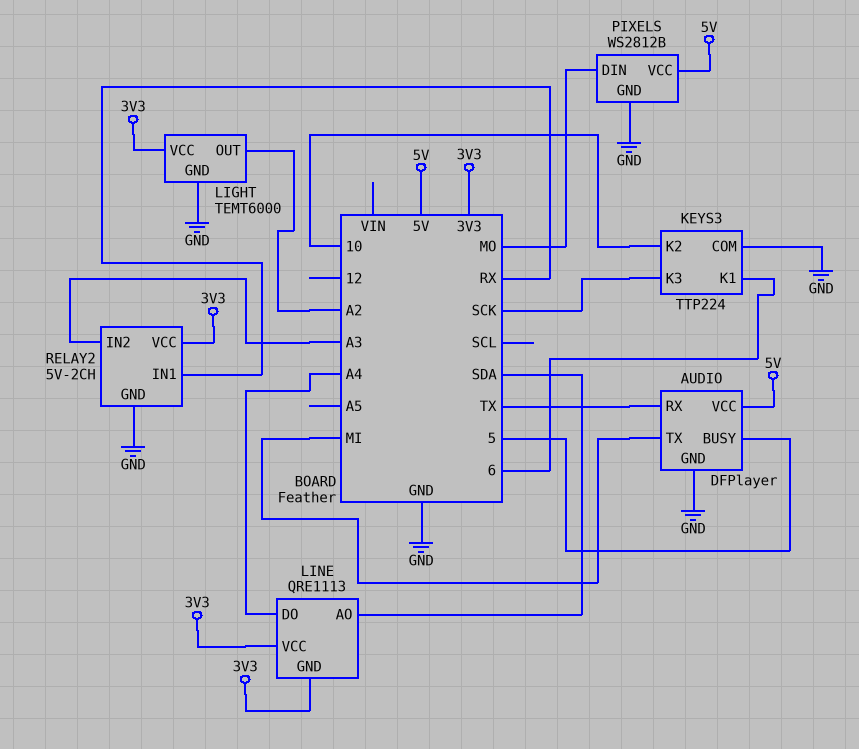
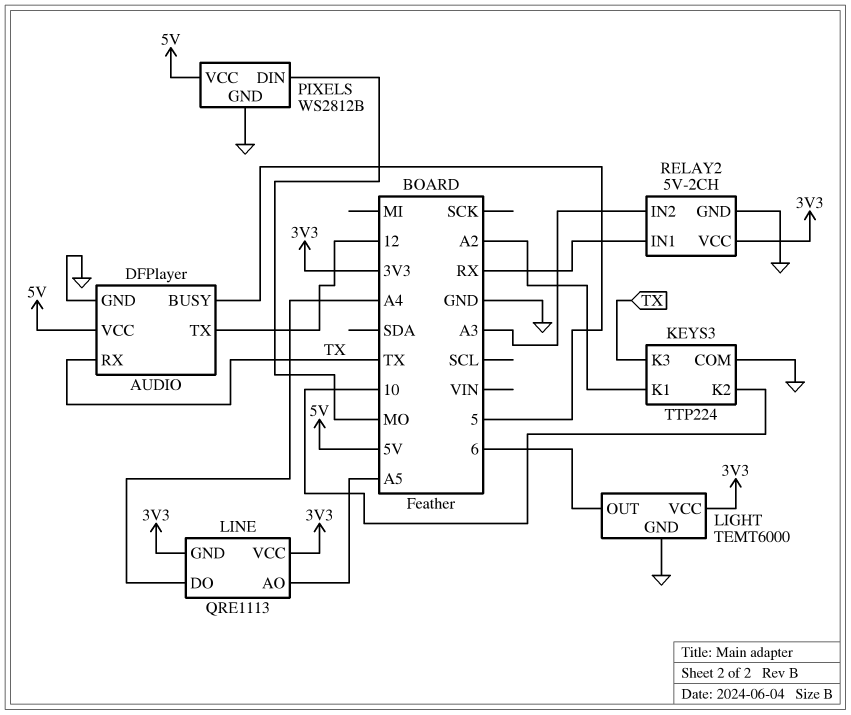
AUDIO pin TX: MI -> 12
KEYS3 pin K1: 6 -> A2
KEYS3 pin K3: SCK -> TX
LIGHT pin OUT: A2 -> 6
LINE pin AO: SDA -> A5

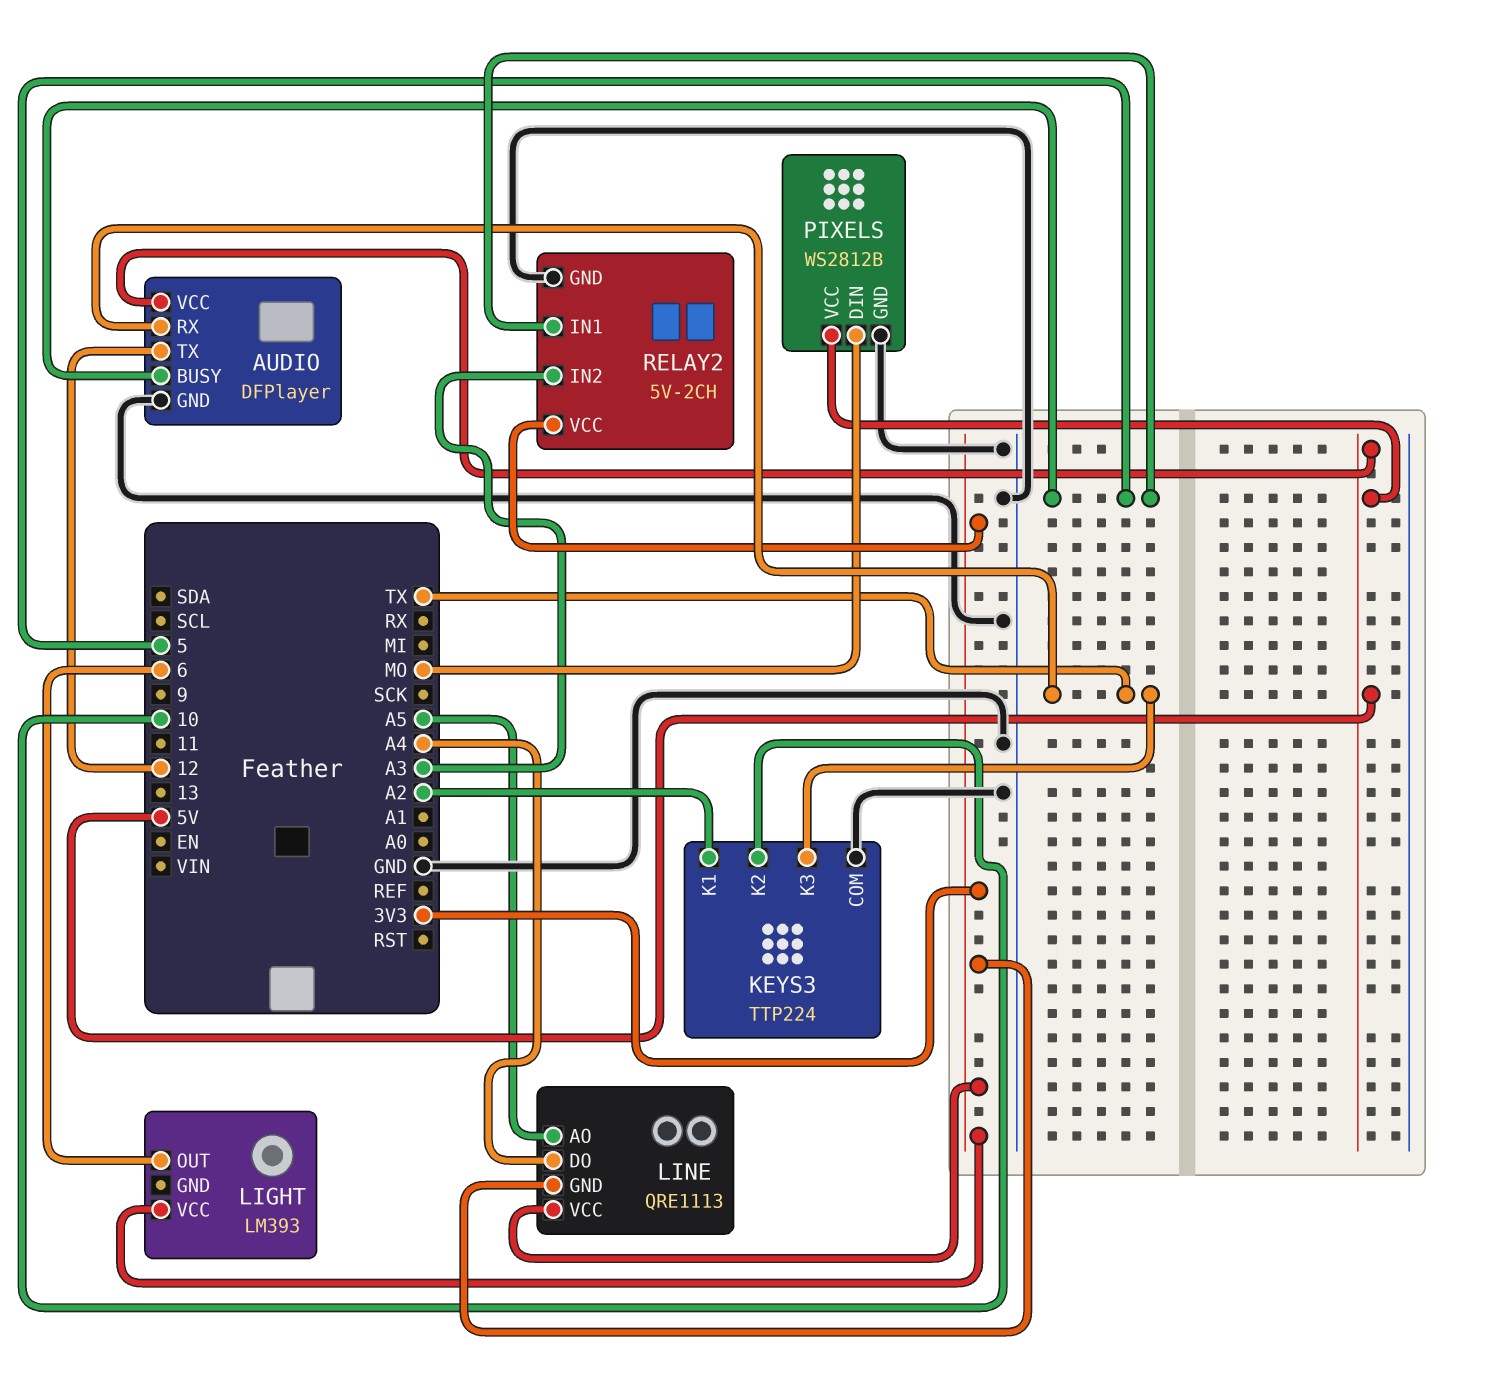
LIGHT: TEMT6000 -> LM393
LIGHT pin GND: GND -> none
RELAY2 pin IN1: RX -> 5

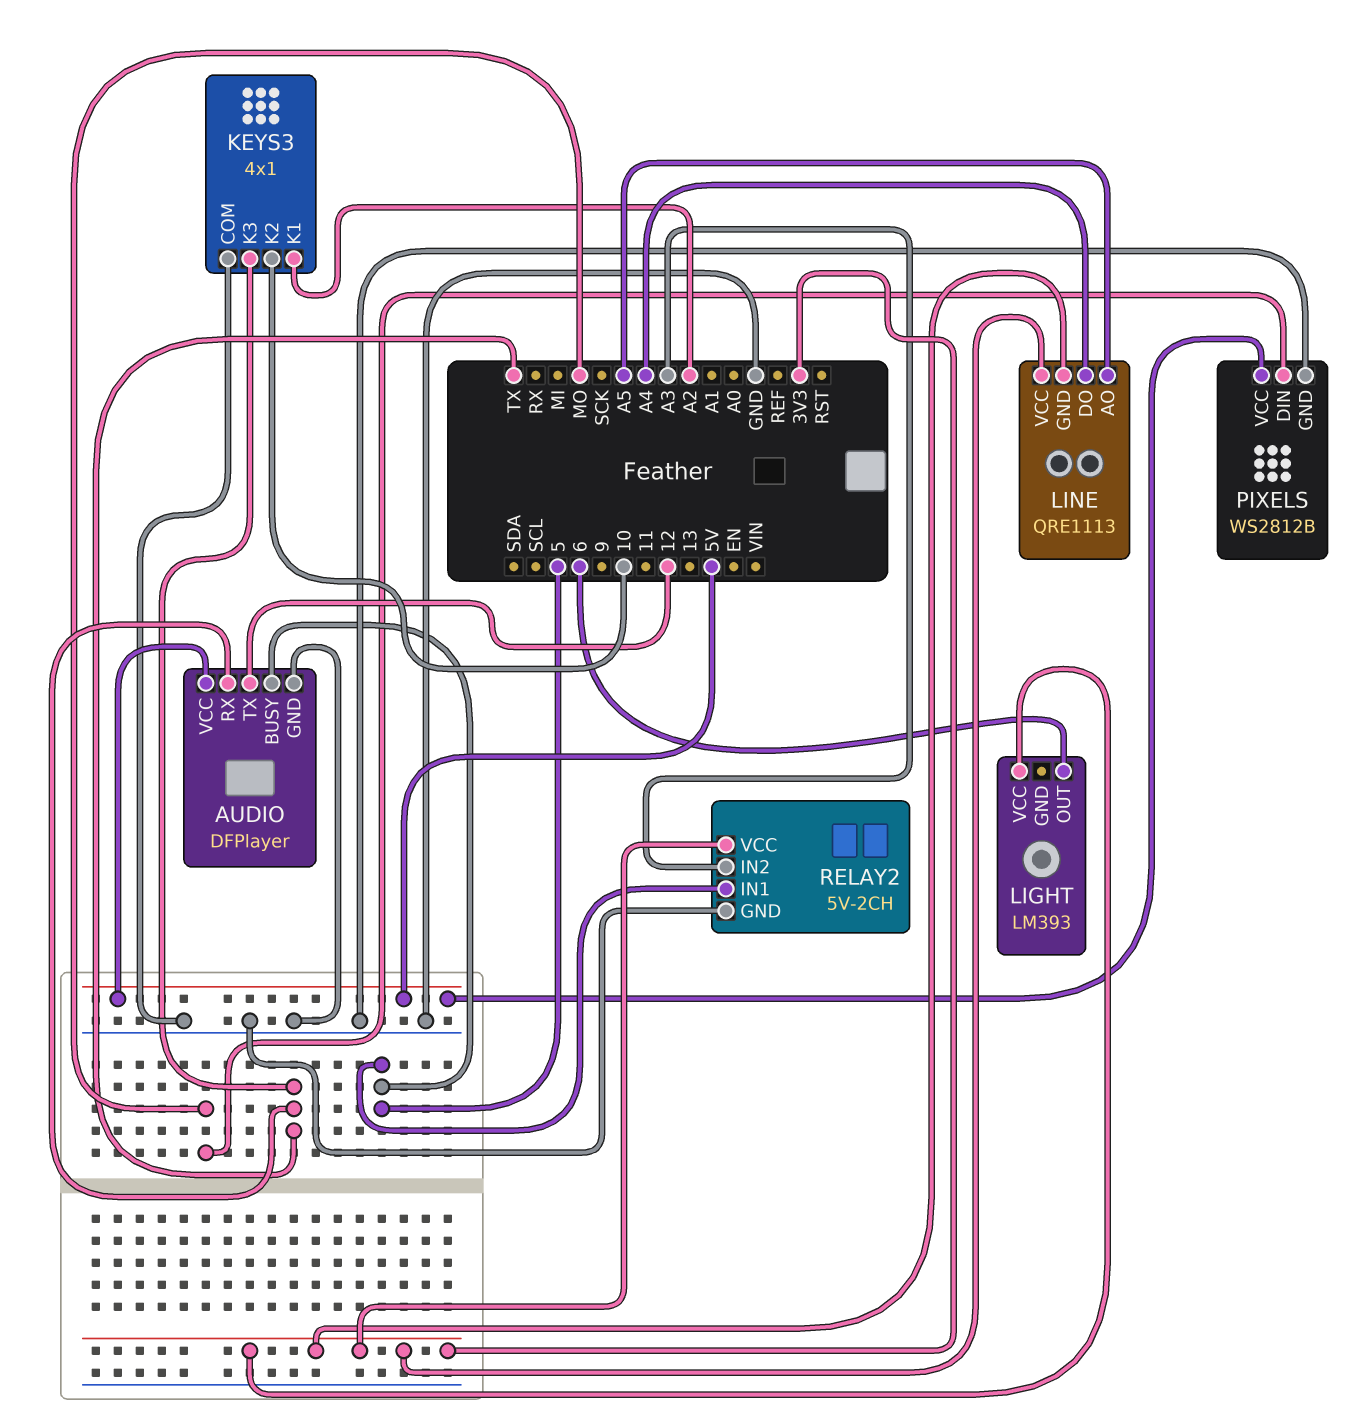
KEYS3: TTP224 -> 4x1

